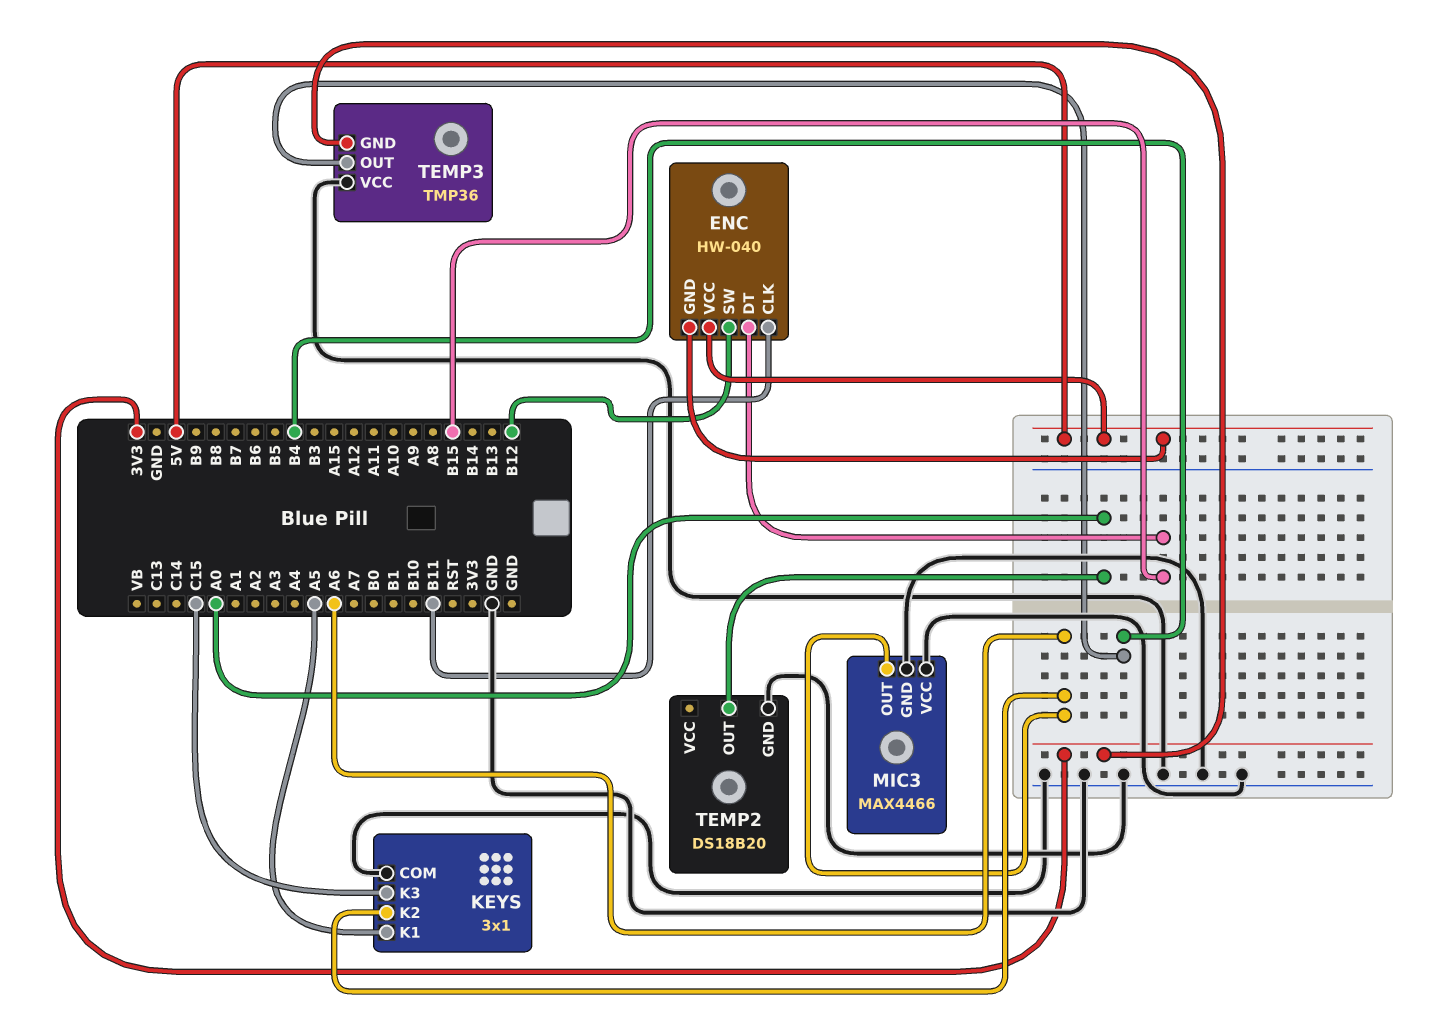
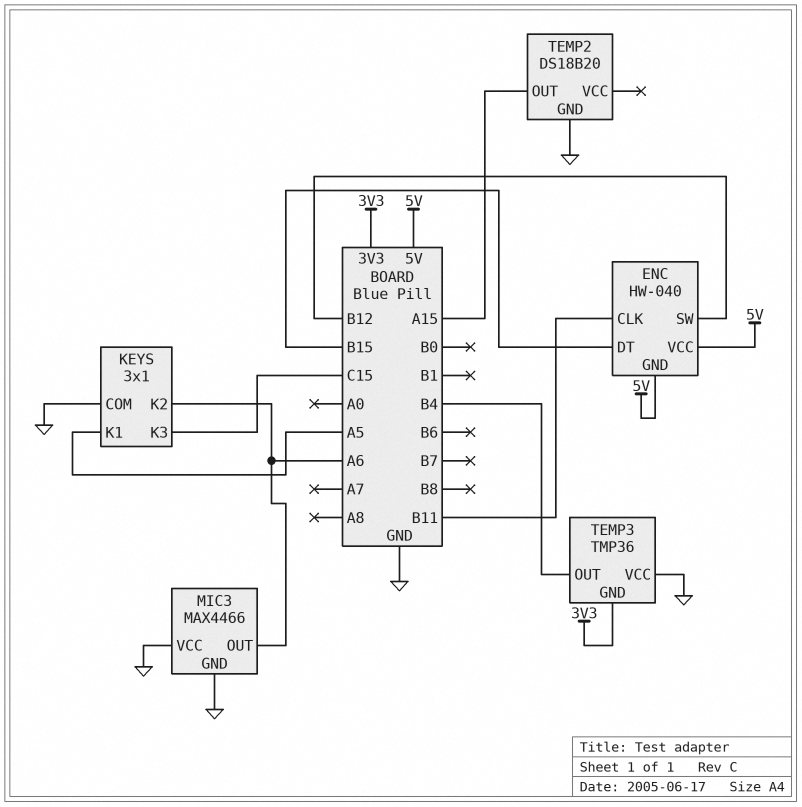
TEMP2 pin OUT: A0 -> A15

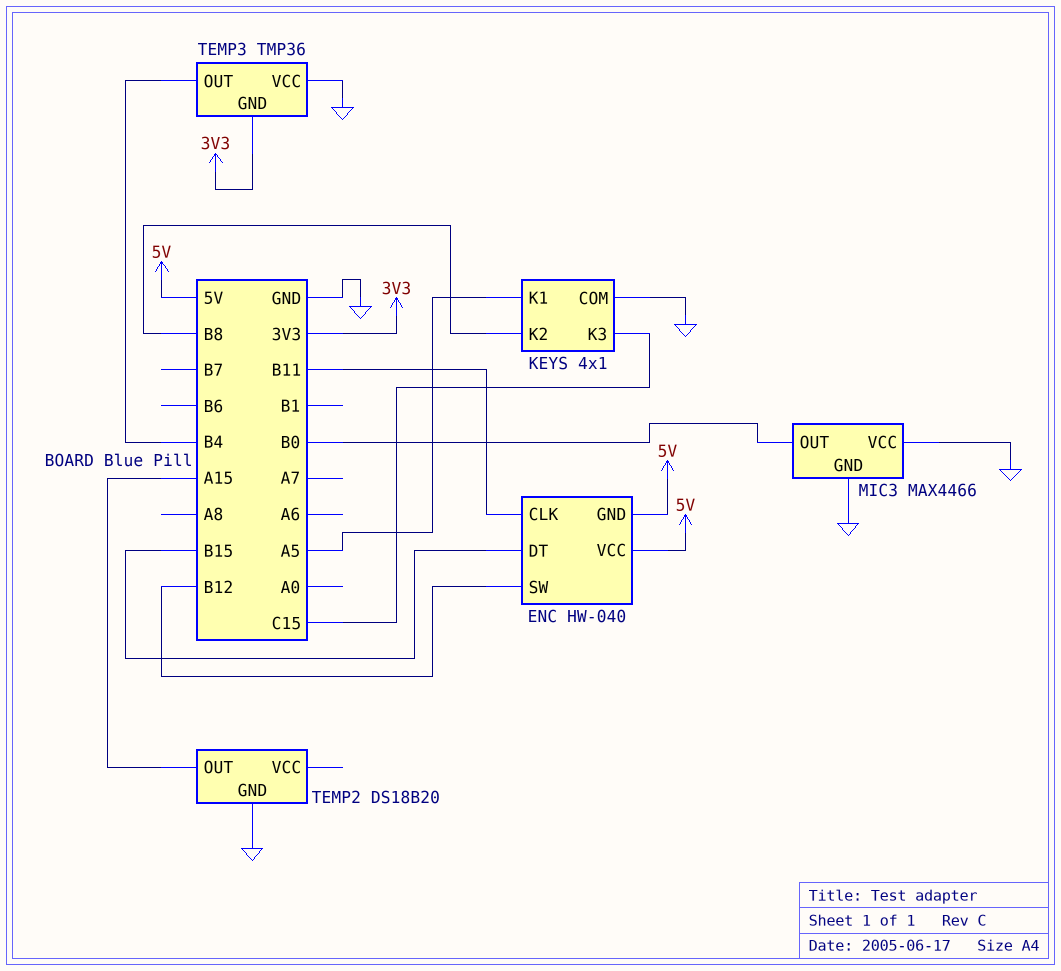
KEYS: 3x1 -> 4x1
KEYS pin K2: A6 -> B8
MIC3 pin OUT: A6 -> B0

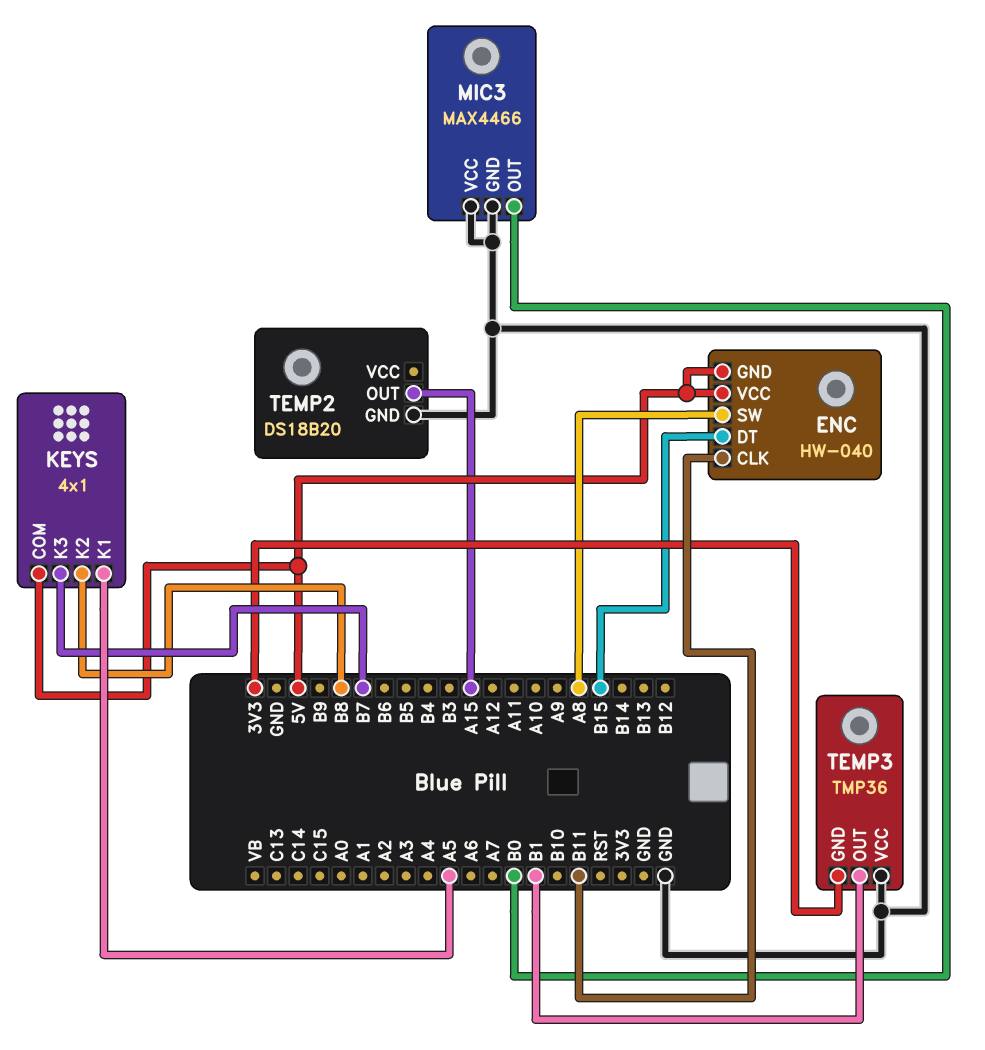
ENC pin SW: B12 -> A8
KEYS pin COM: GND -> 5V
KEYS pin K3: C15 -> B7
TEMP3 pin OUT: B4 -> B1

